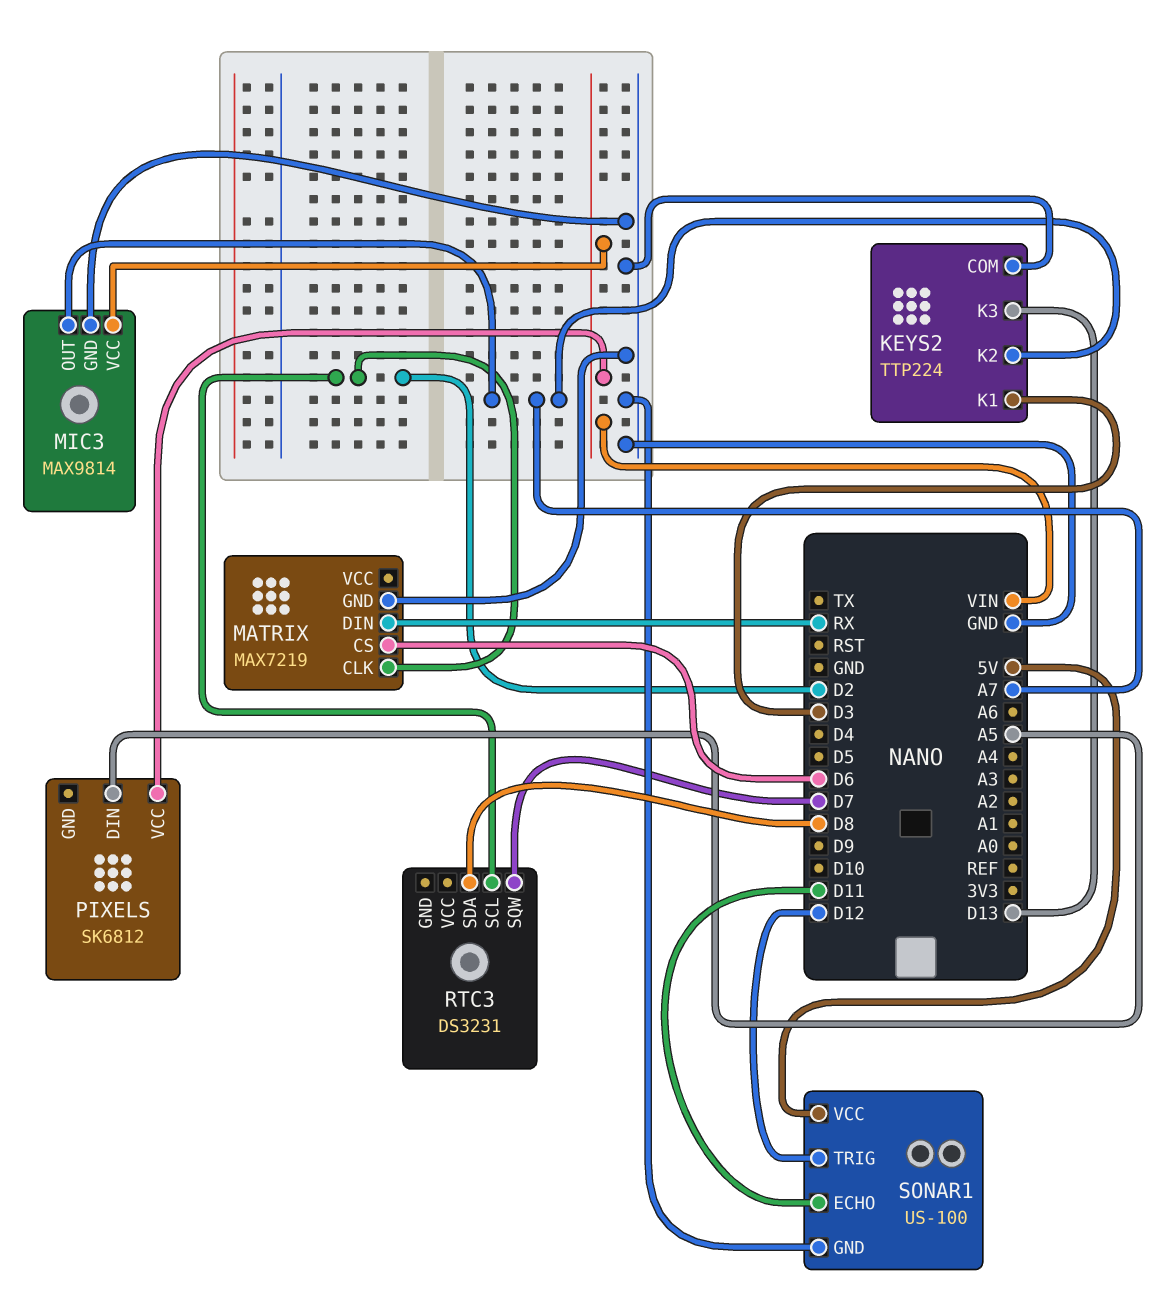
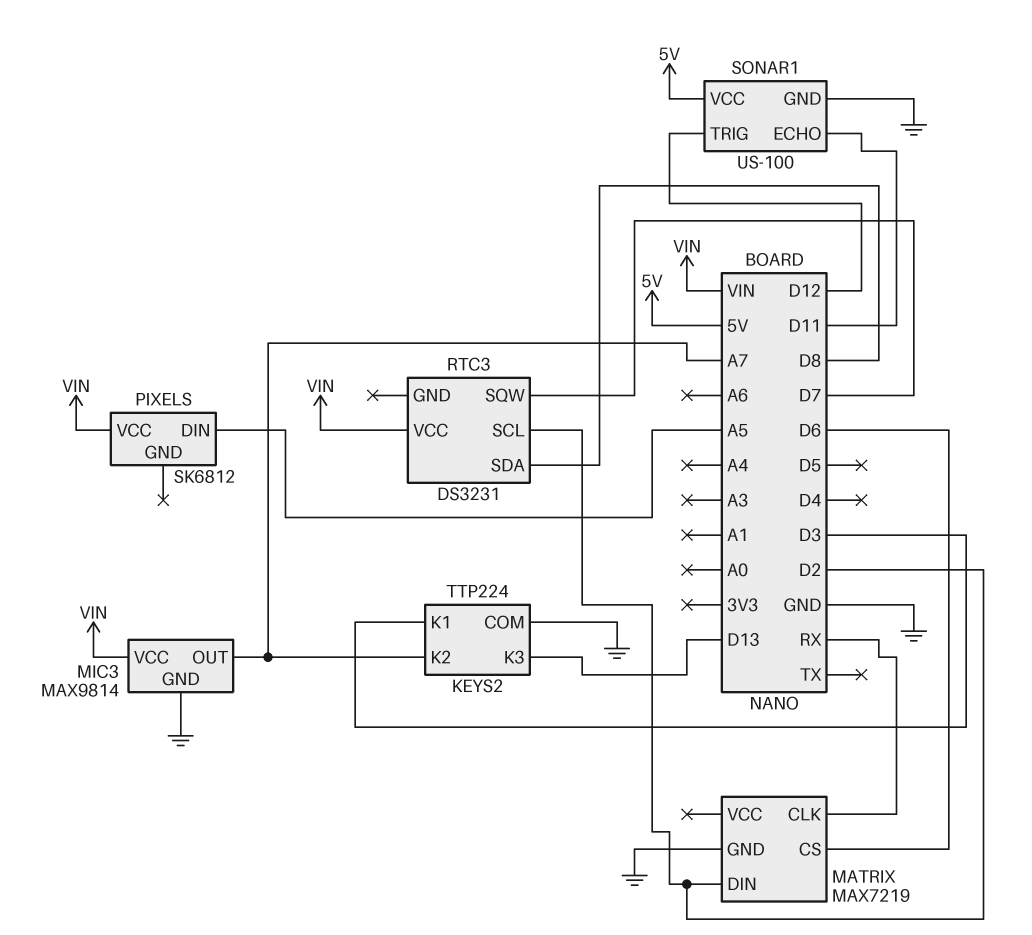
MATRIX pin CLK: D2 -> RX
MATRIX pin DIN: RX -> D2
RTC3 pin VCC: none -> VIN

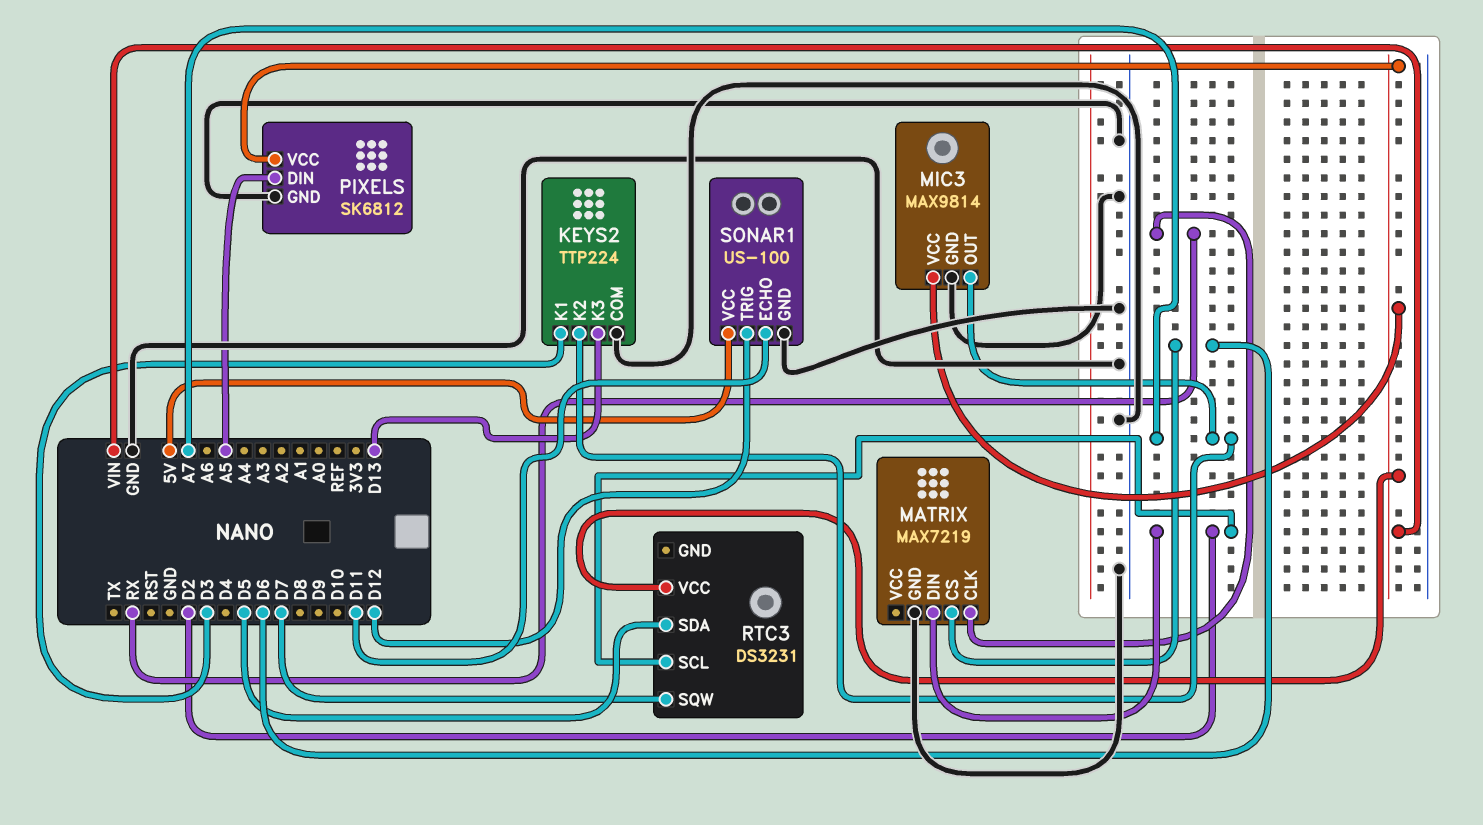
PIXELS pin GND: none -> GND
RTC3 pin SDA: D8 -> D5

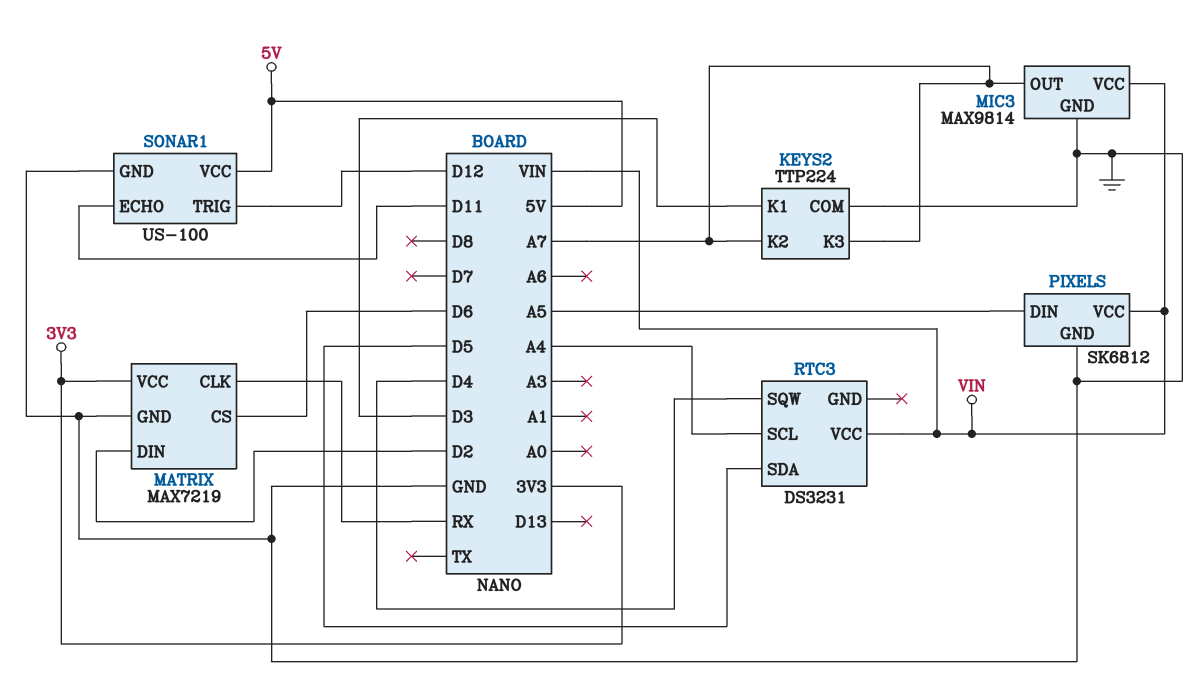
KEYS2 pin K3: D13 -> A7
MATRIX pin VCC: none -> 3V3
RTC3 pin SCL: D2 -> A4
RTC3 pin SQW: D7 -> D4

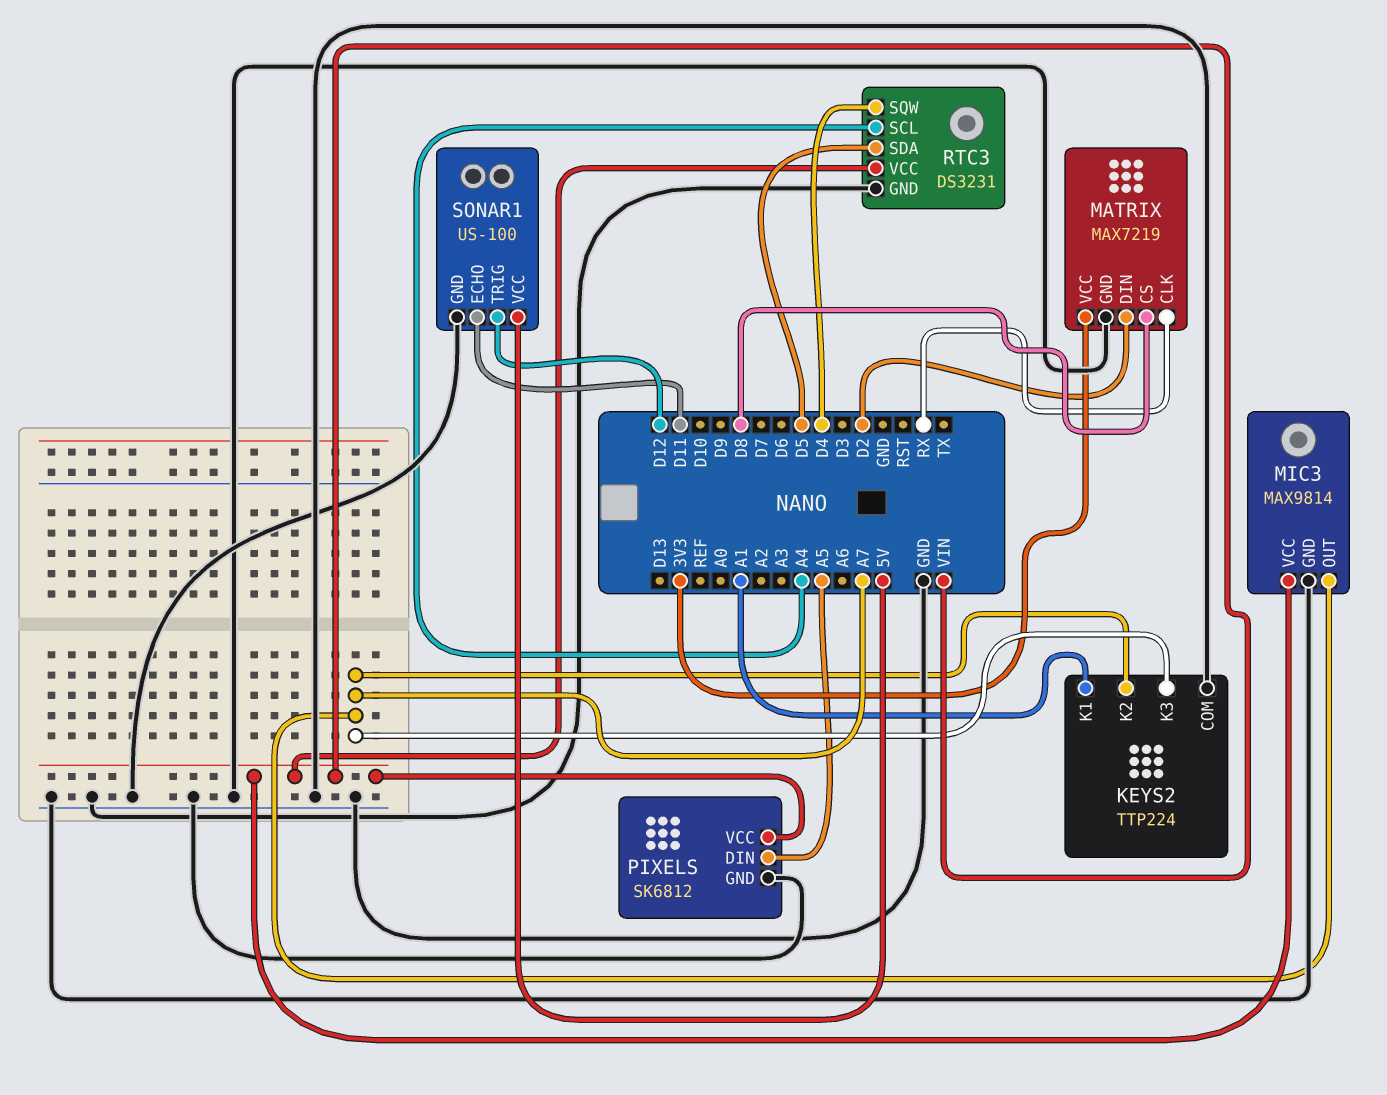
KEYS2 pin K1: D3 -> A1
MATRIX pin CS: D6 -> D8
RTC3 pin GND: none -> GND

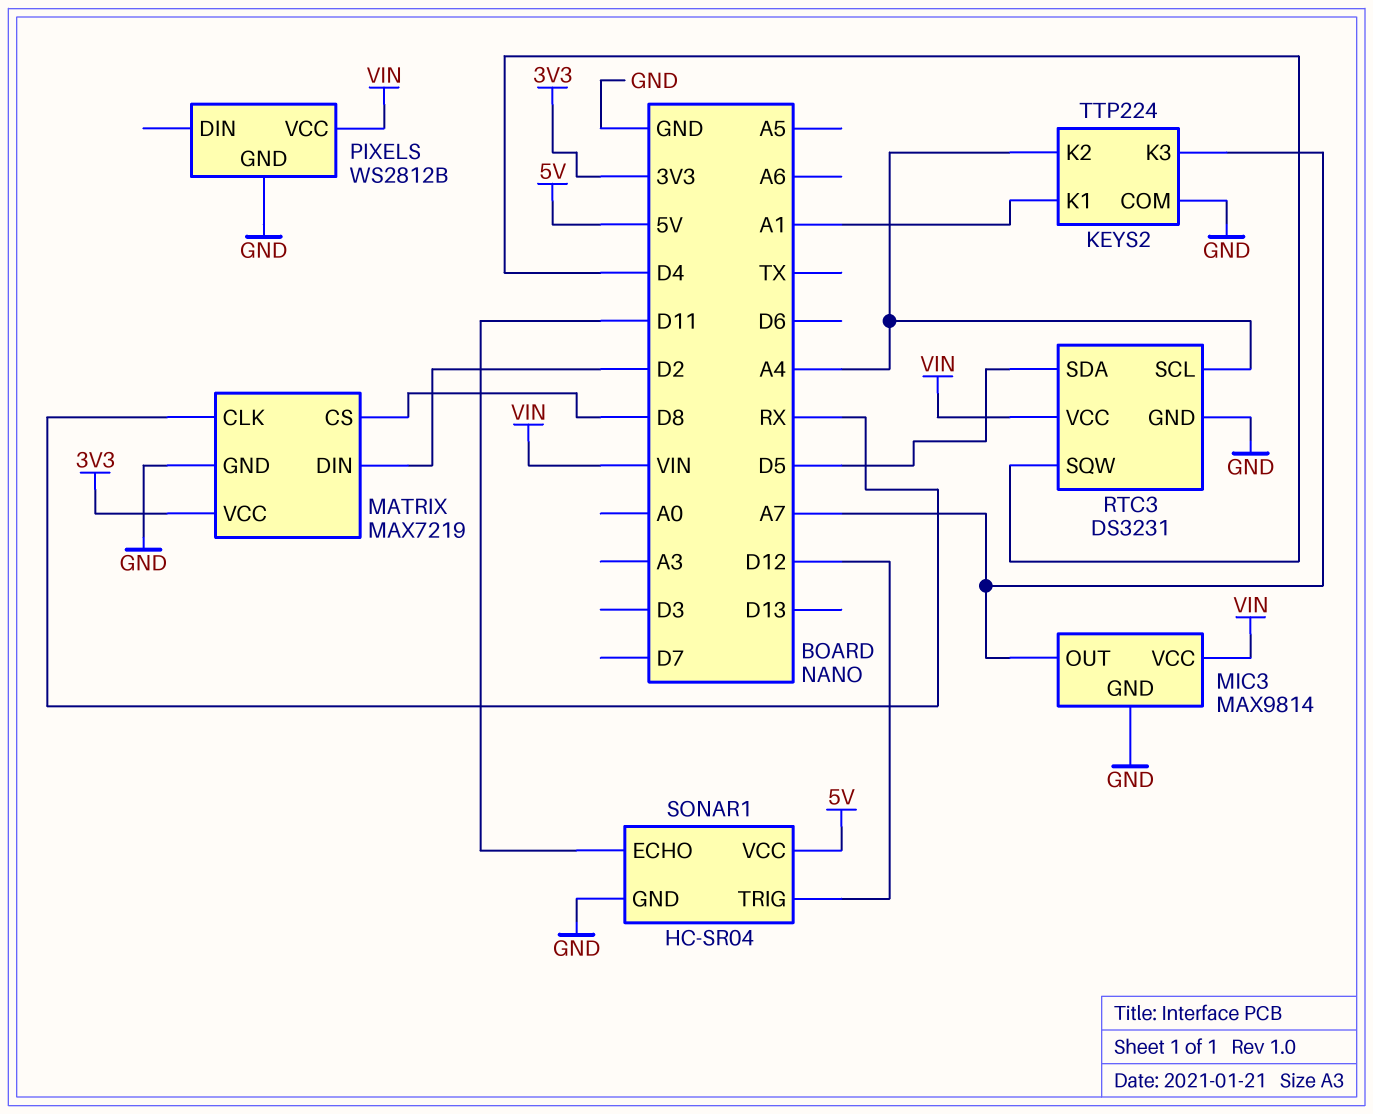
KEYS2 pin K2: A7 -> A4
PIXELS: SK6812 -> WS2812B
PIXELS pin DIN: A5 -> none
SONAR1: US-100 -> HC-SR04

